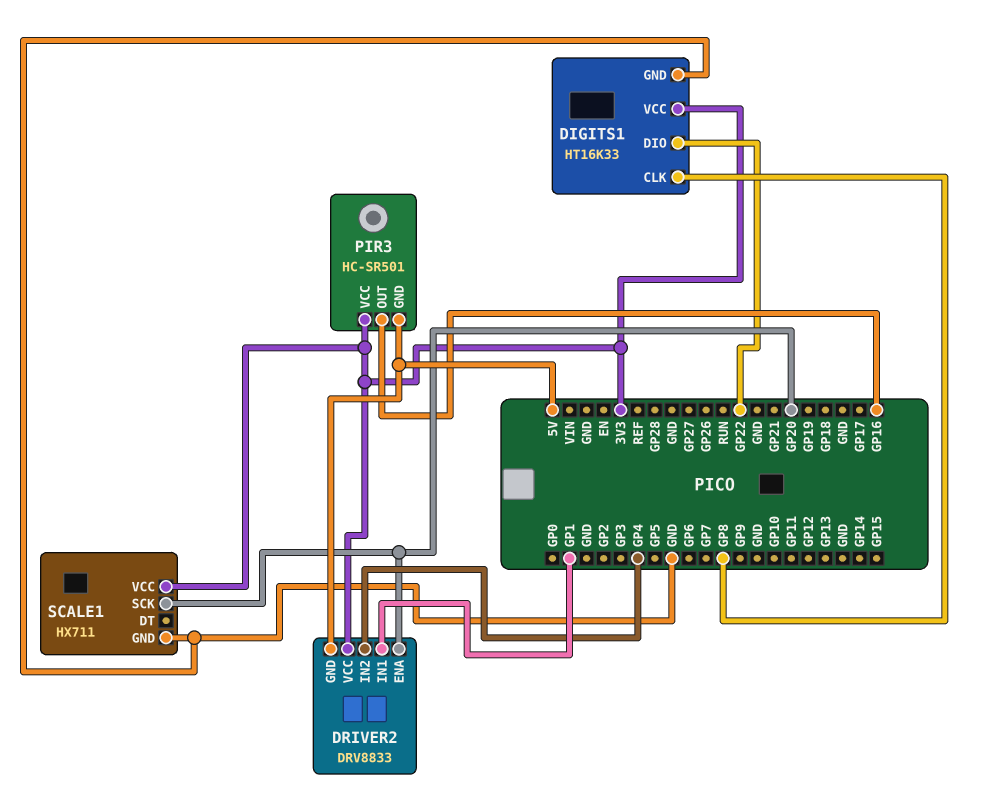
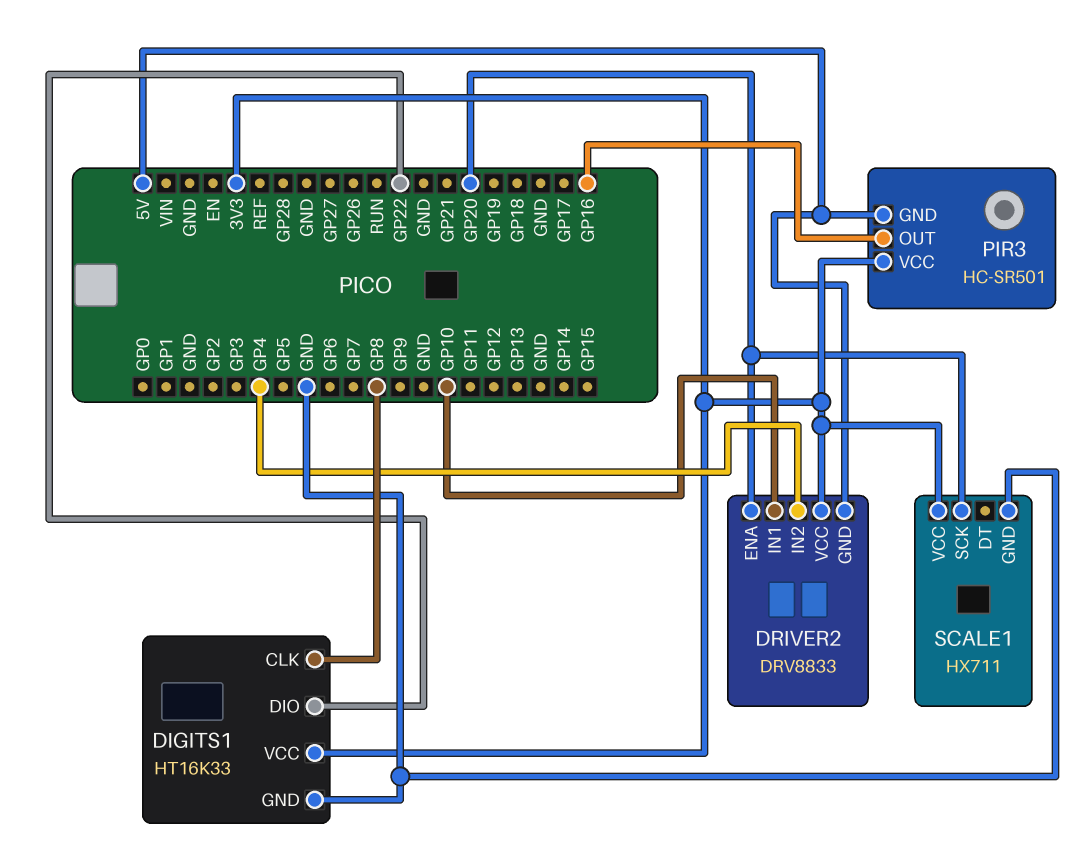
DRIVER2 pin IN1: GP1 -> GP10

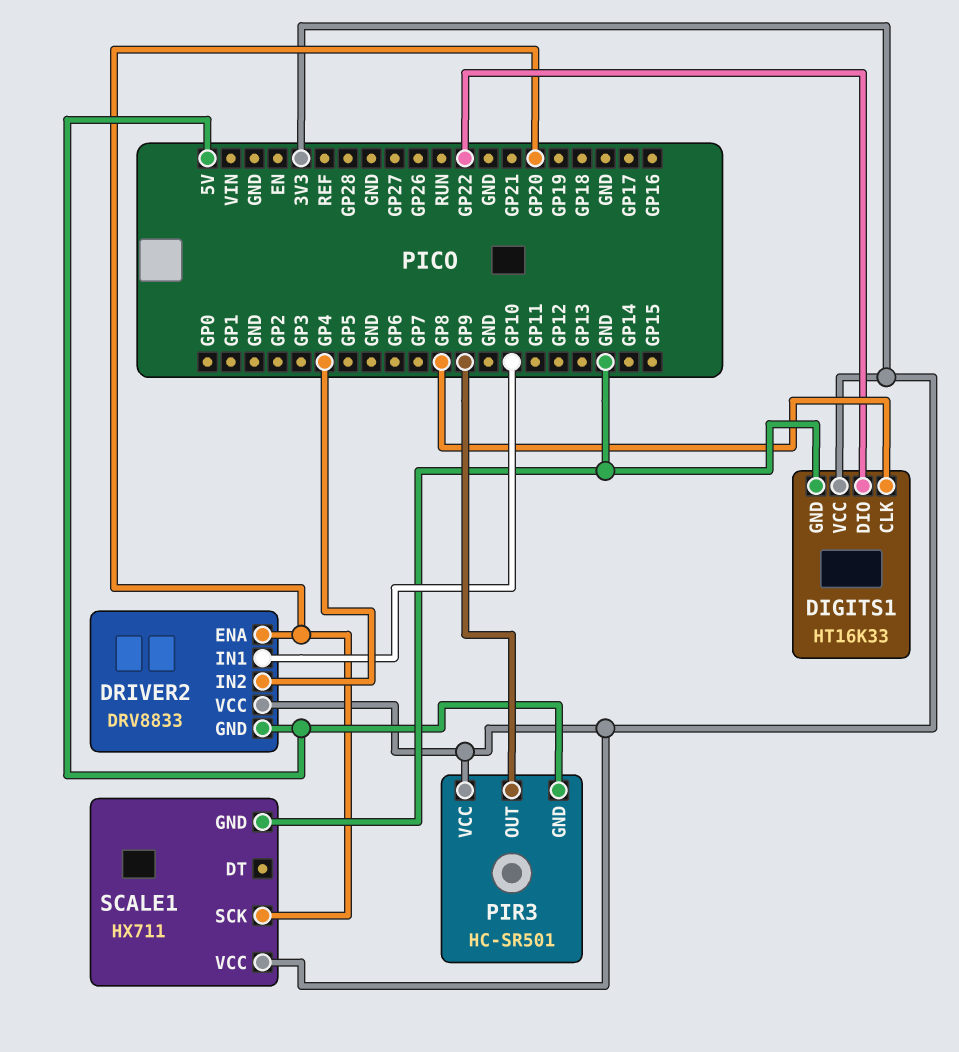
PIR3 pin OUT: GP16 -> GP9

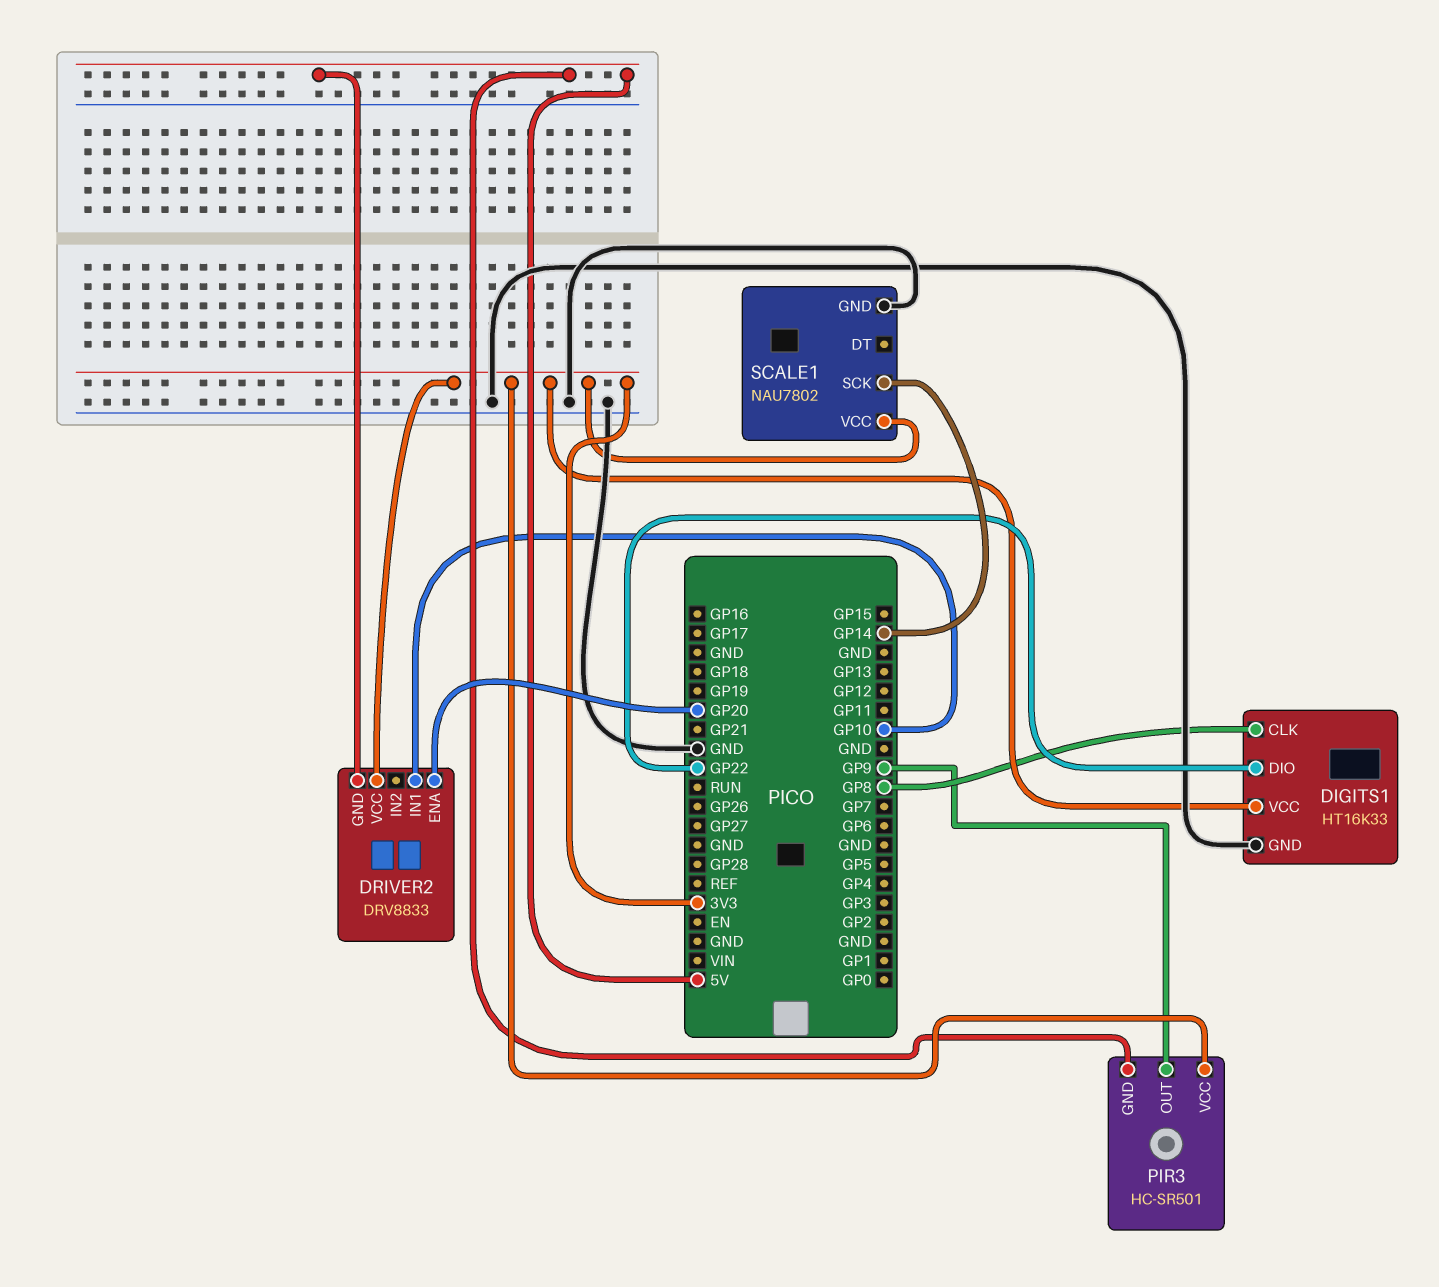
DRIVER2 pin IN2: GP4 -> none
SCALE1: HX711 -> NAU7802
SCALE1 pin SCK: GP20 -> GP14

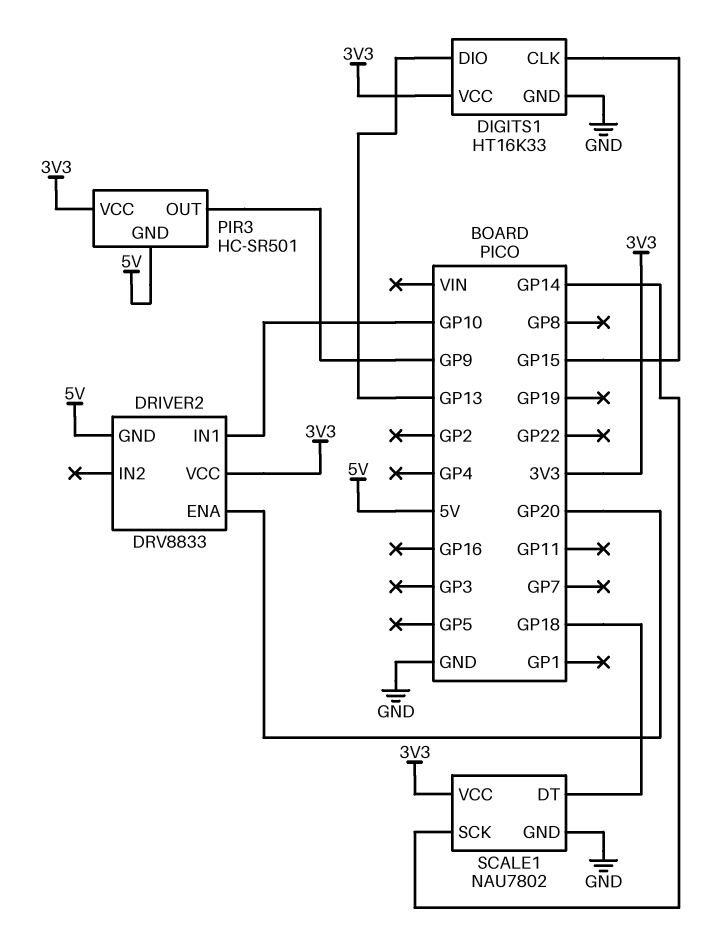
DIGITS1 pin CLK: GP8 -> GP15
DIGITS1 pin DIO: GP22 -> GP13
SCALE1 pin DT: none -> GP18

